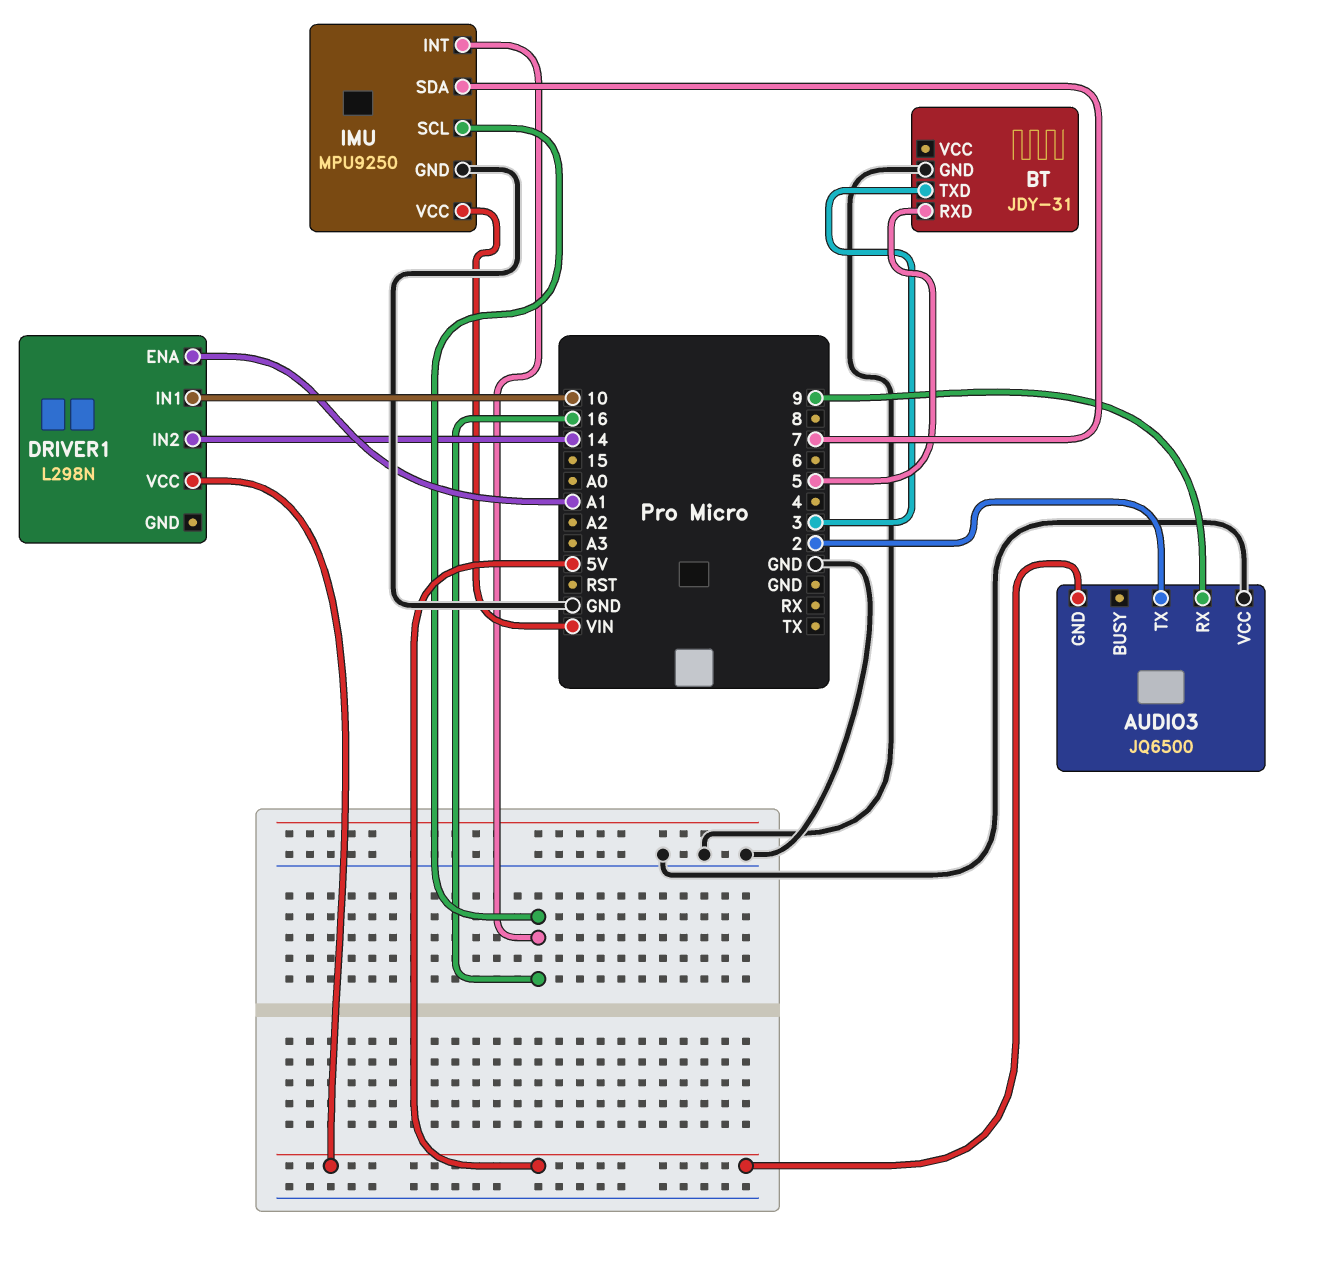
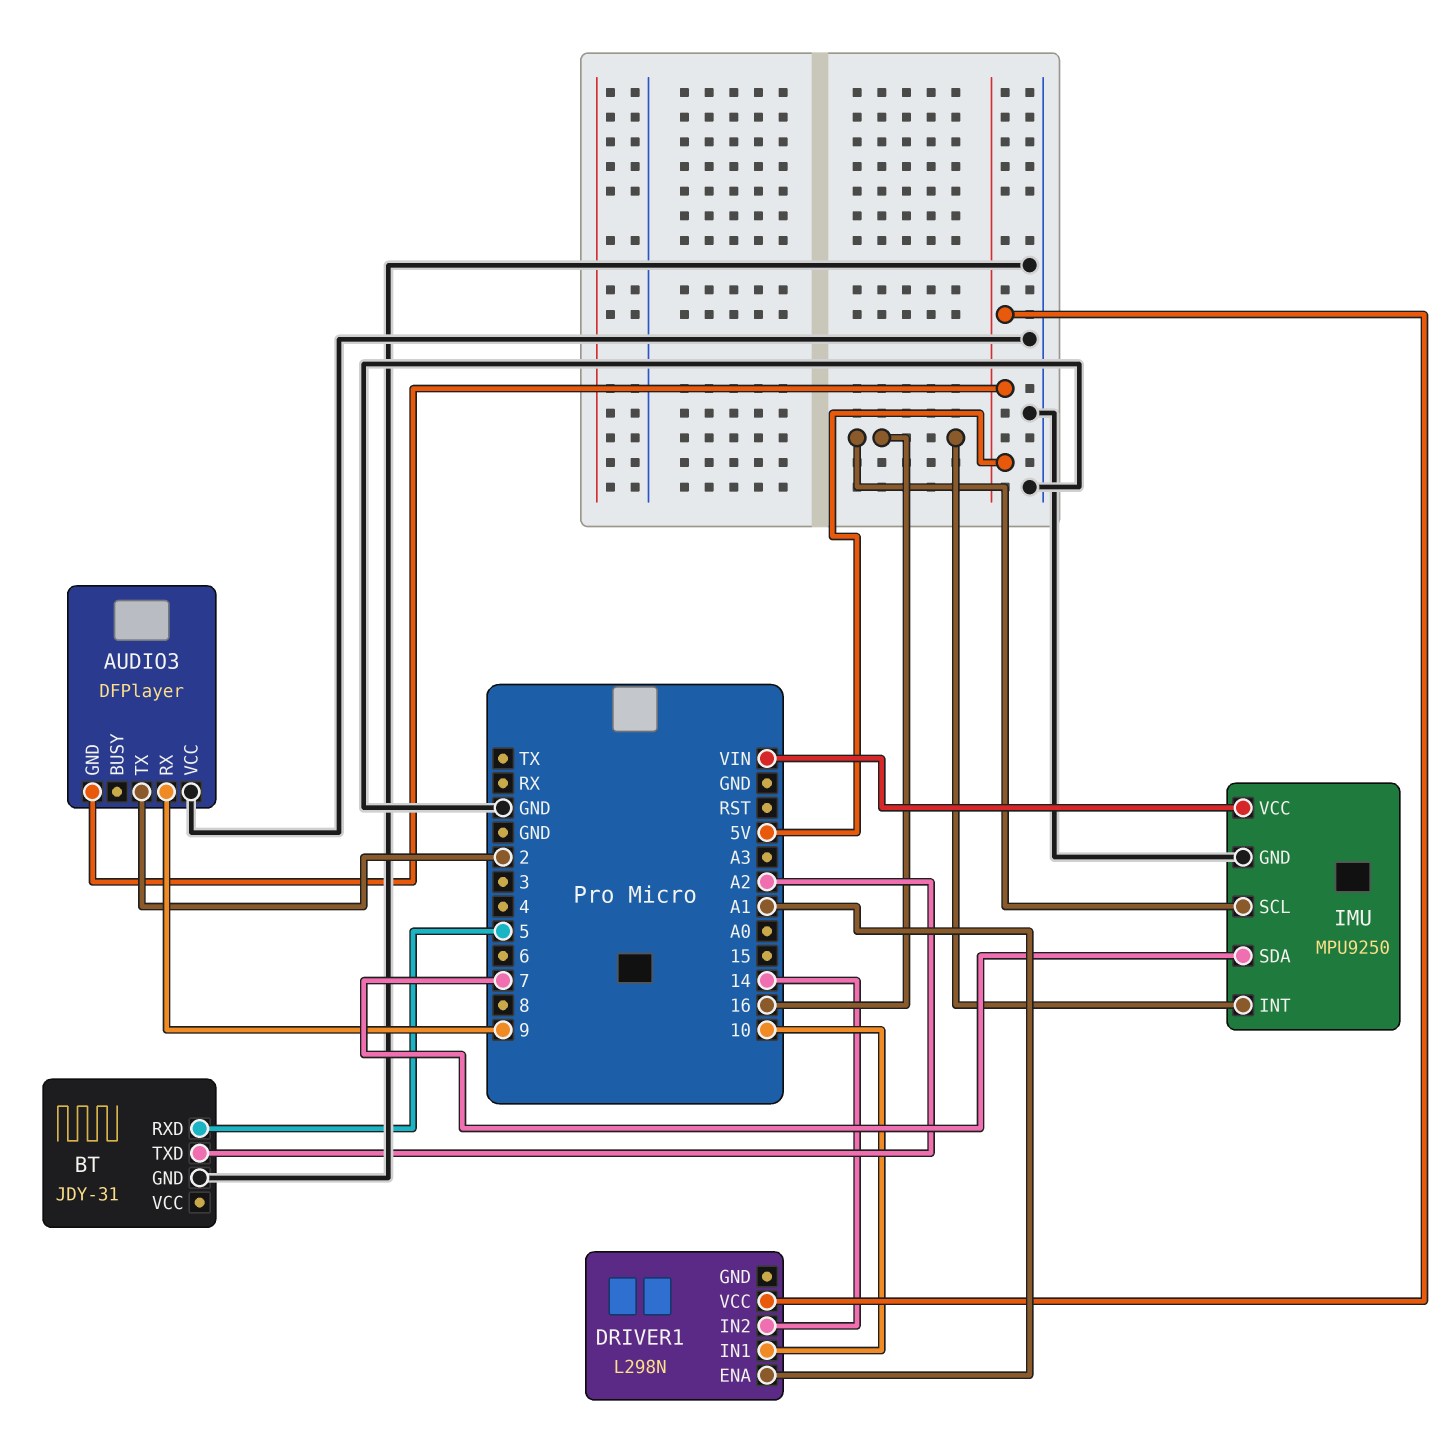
AUDIO3: JQ6500 -> DFPlayer
BT pin TXD: 3 -> A2

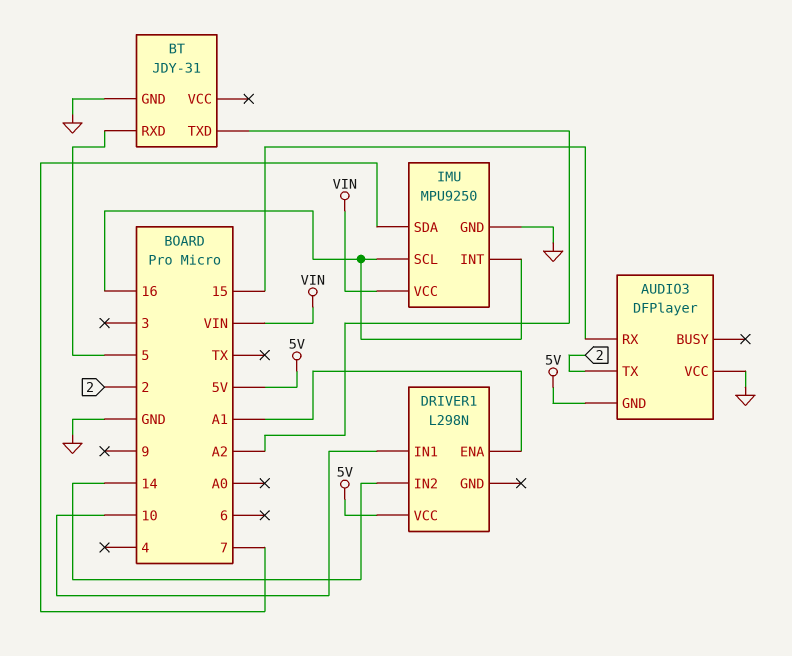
AUDIO3 pin RX: 9 -> 15

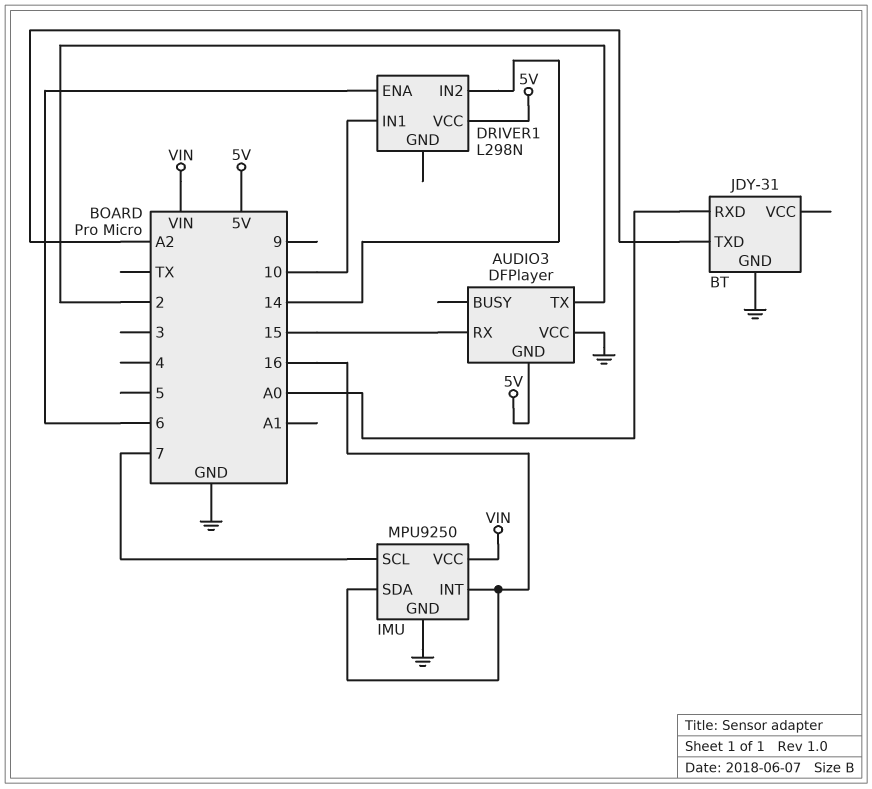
BT pin RXD: 5 -> A0
DRIVER1 pin ENA: A1 -> 6
IMU pin SCL: 16 -> 7
IMU pin SDA: 7 -> 16

